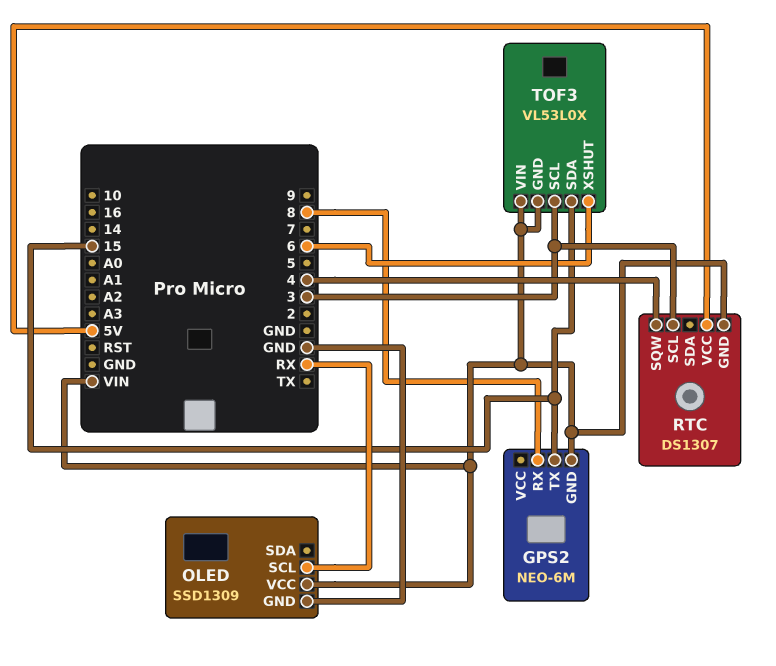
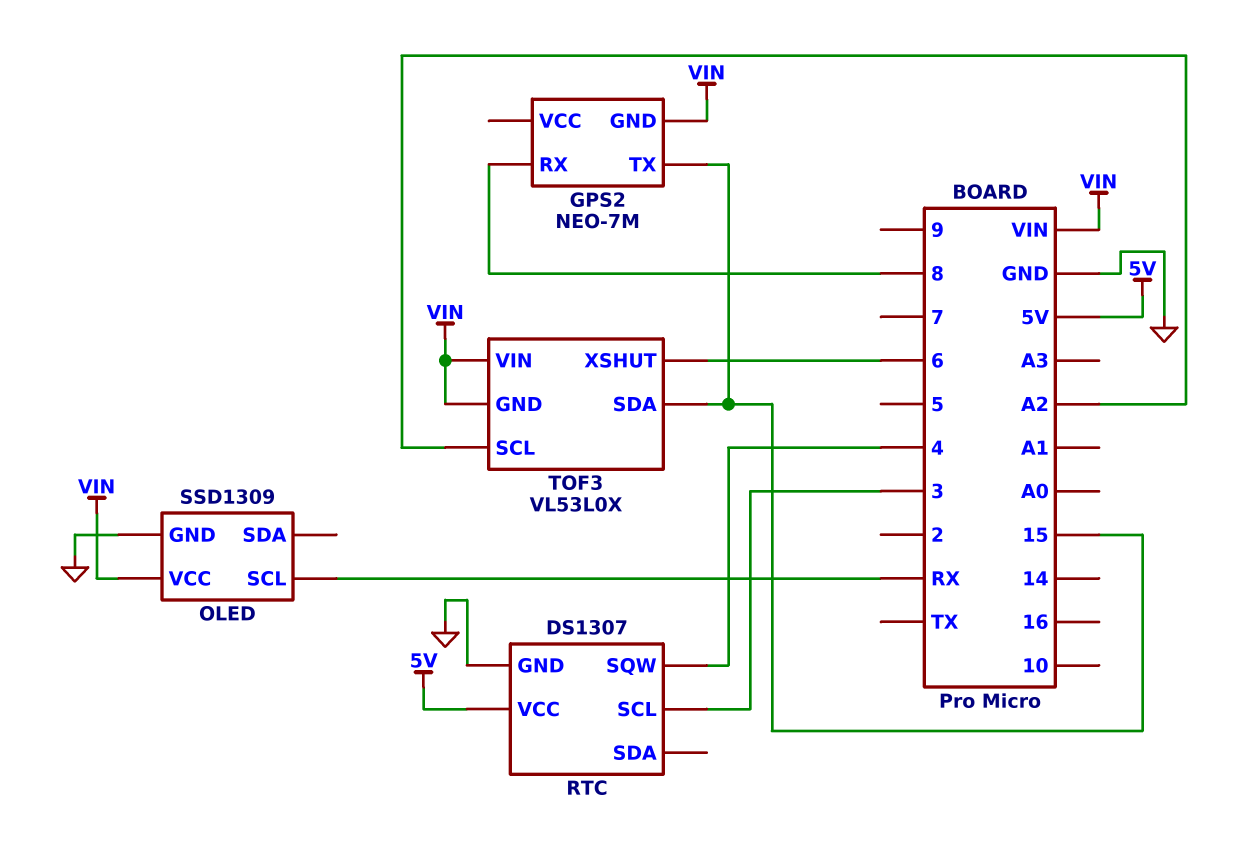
GPS2: NEO-6M -> NEO-7M
RTC pin GND: VIN -> GND
TOF3 pin SCL: 3 -> A2

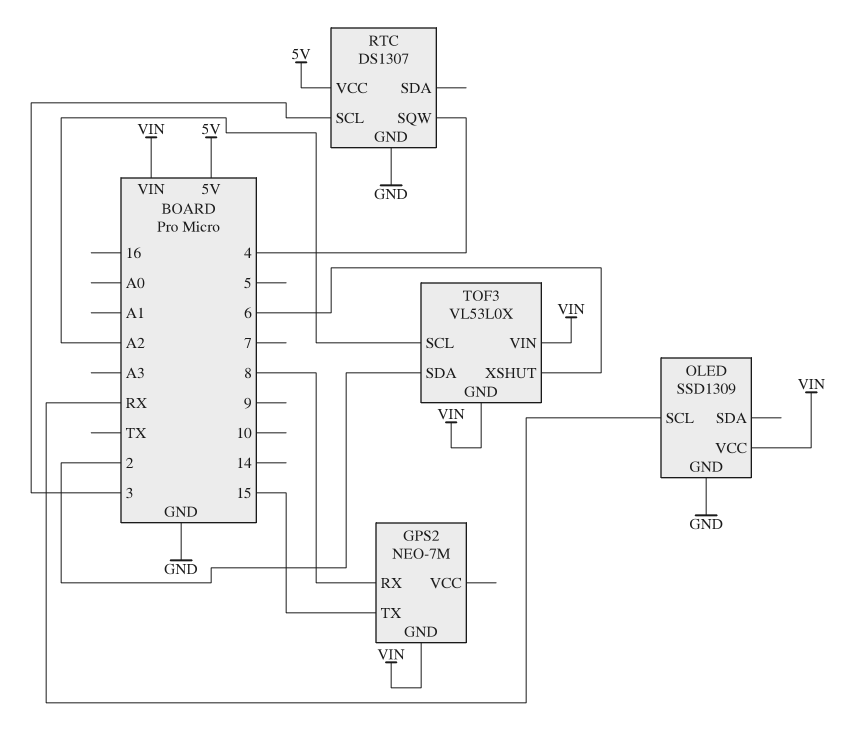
TOF3 pin SDA: 15 -> 2

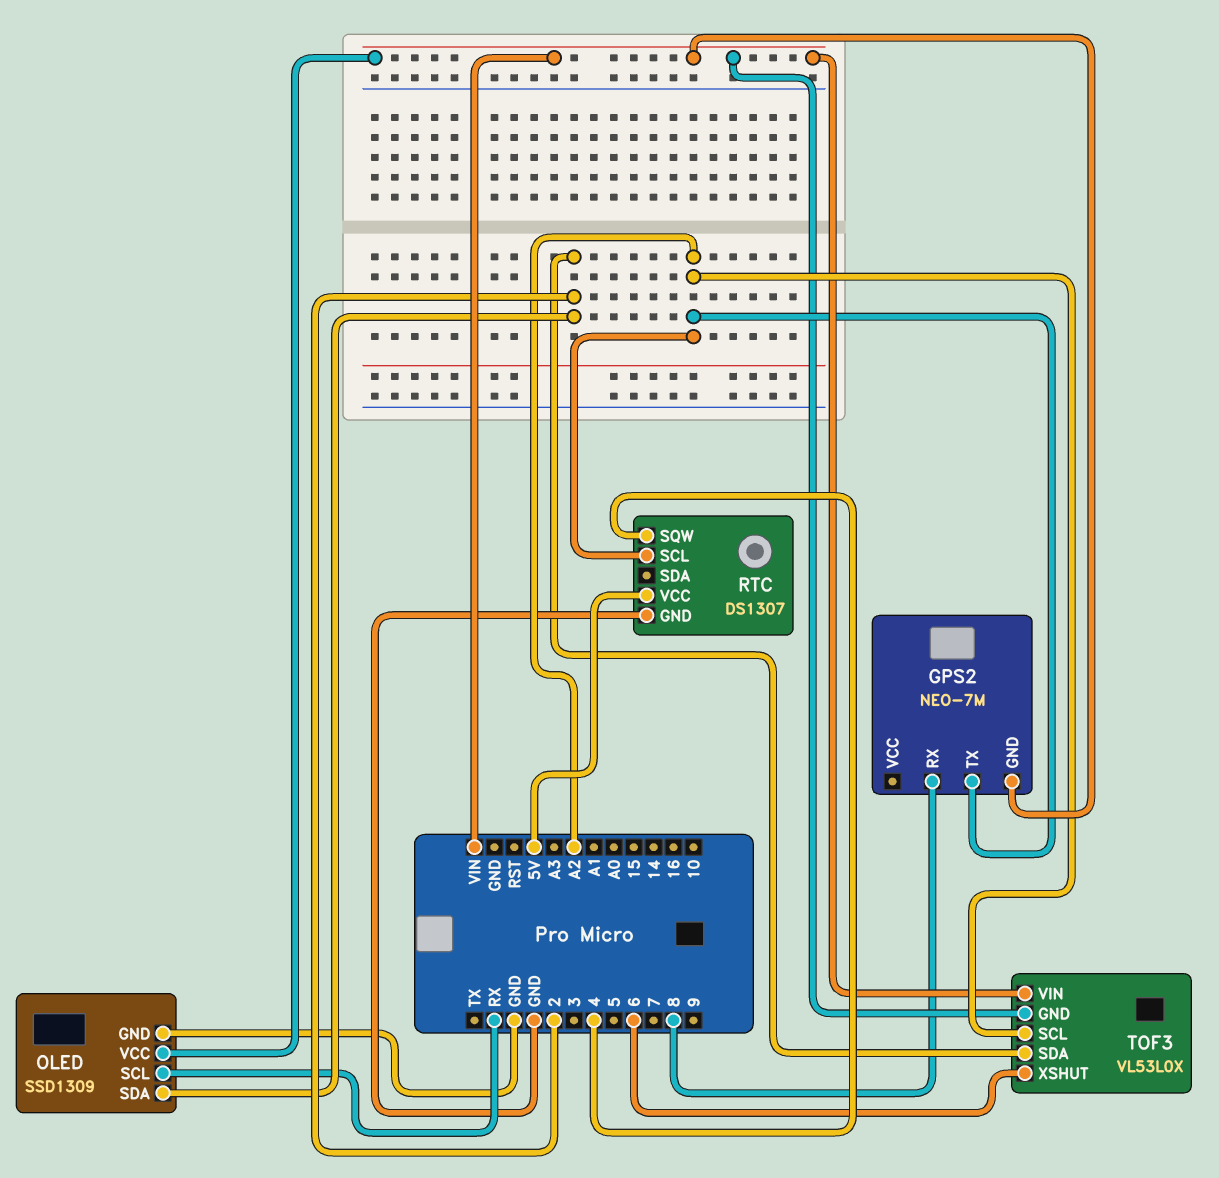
GPS2 pin TX: 15 -> A2
OLED pin SDA: none -> 2
RTC pin SCL: 3 -> A2

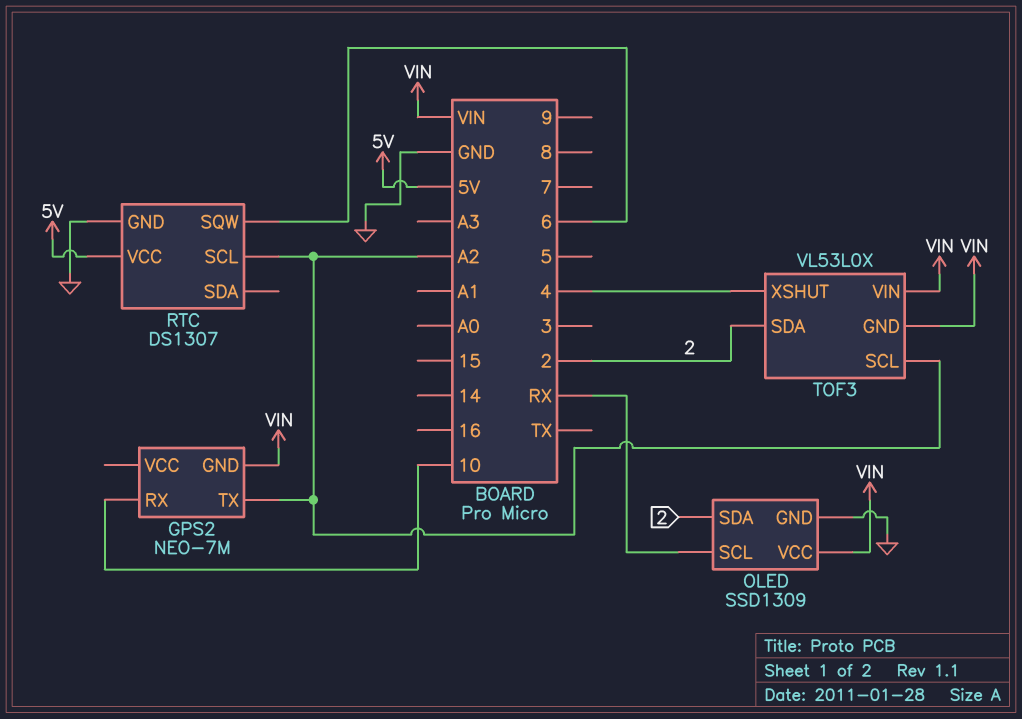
GPS2 pin RX: 8 -> 10
RTC pin SQW: 4 -> 6
TOF3 pin XSHUT: 6 -> 4

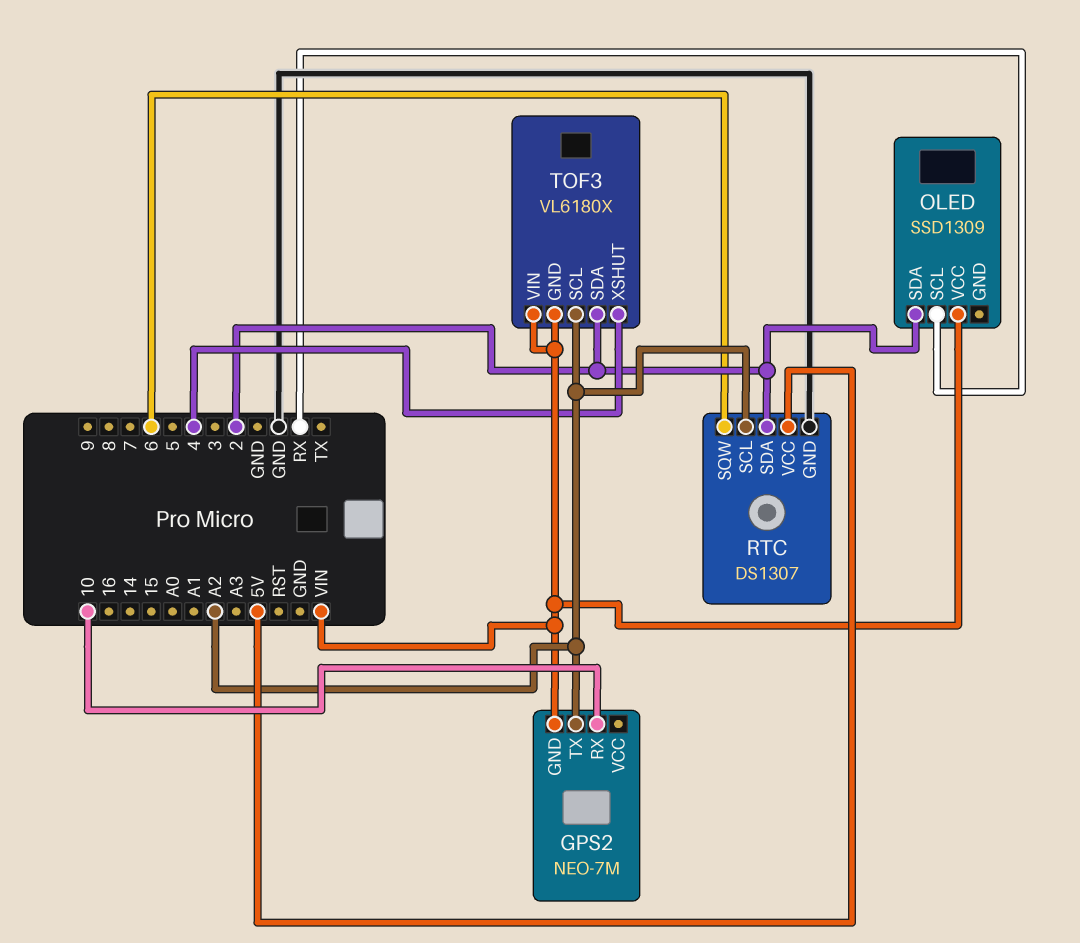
OLED pin GND: GND -> none
RTC pin SDA: none -> 2
TOF3: VL53L0X -> VL6180X

